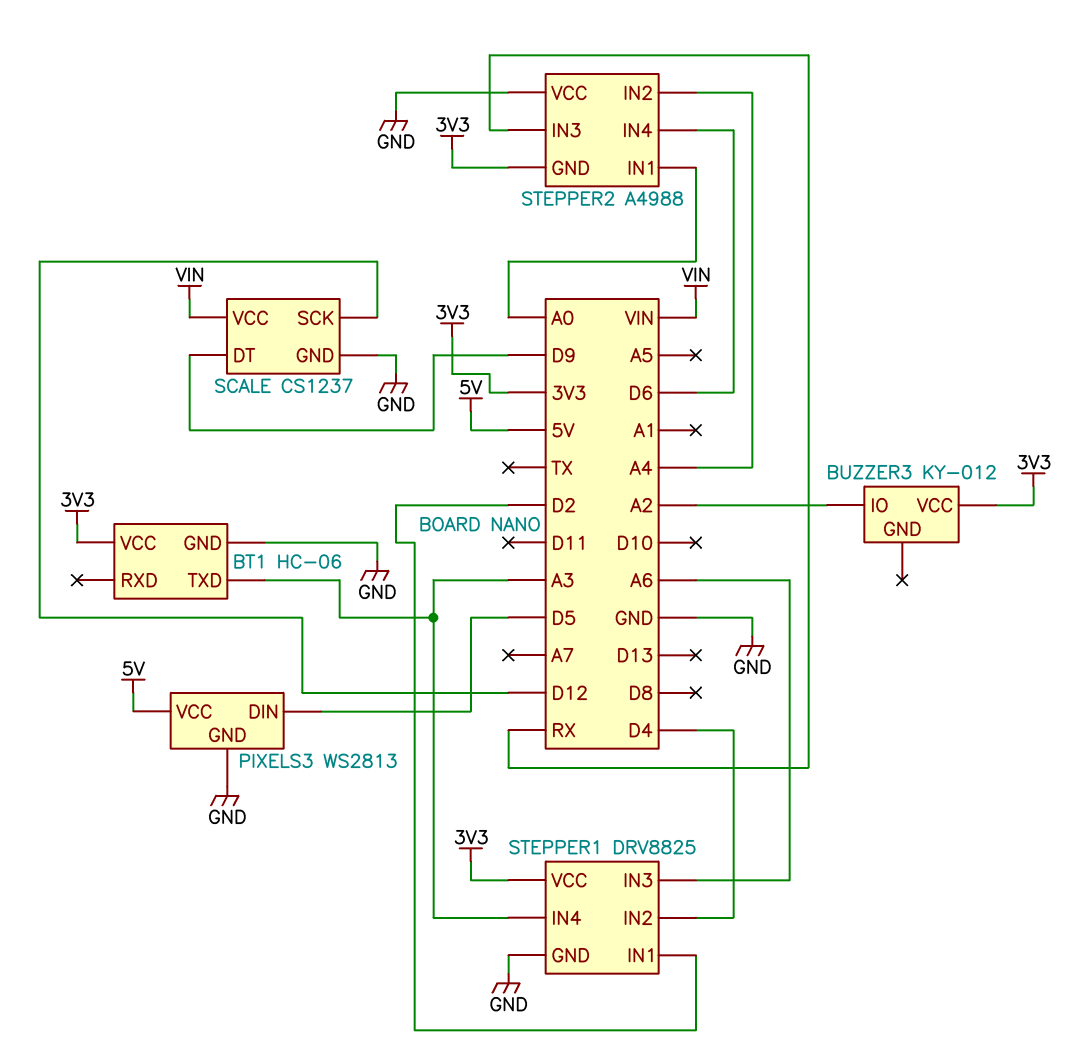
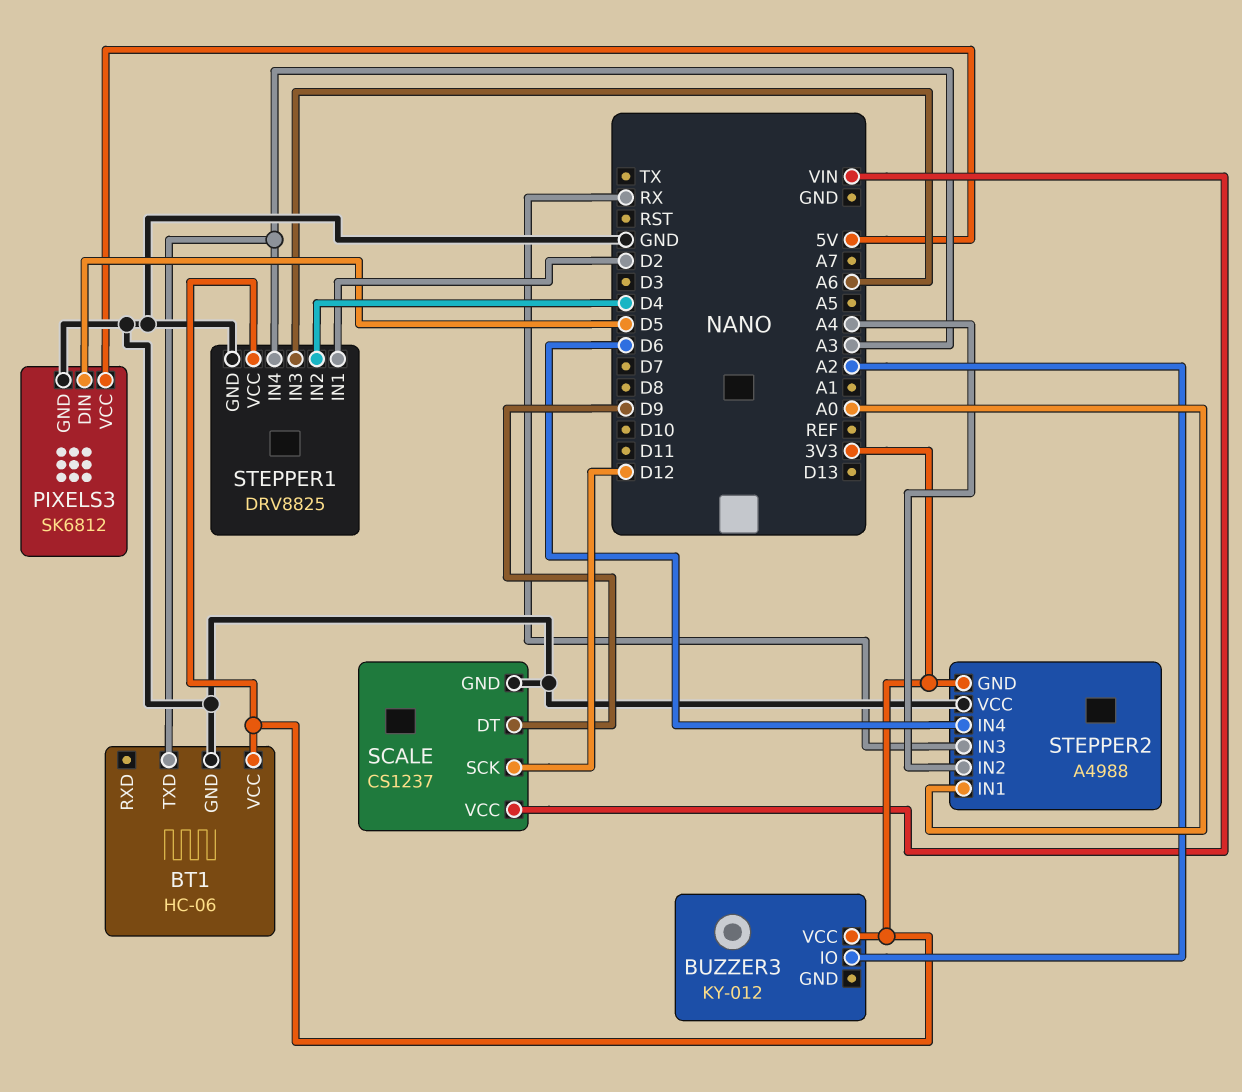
PIXELS3: WS2813 -> SK6812

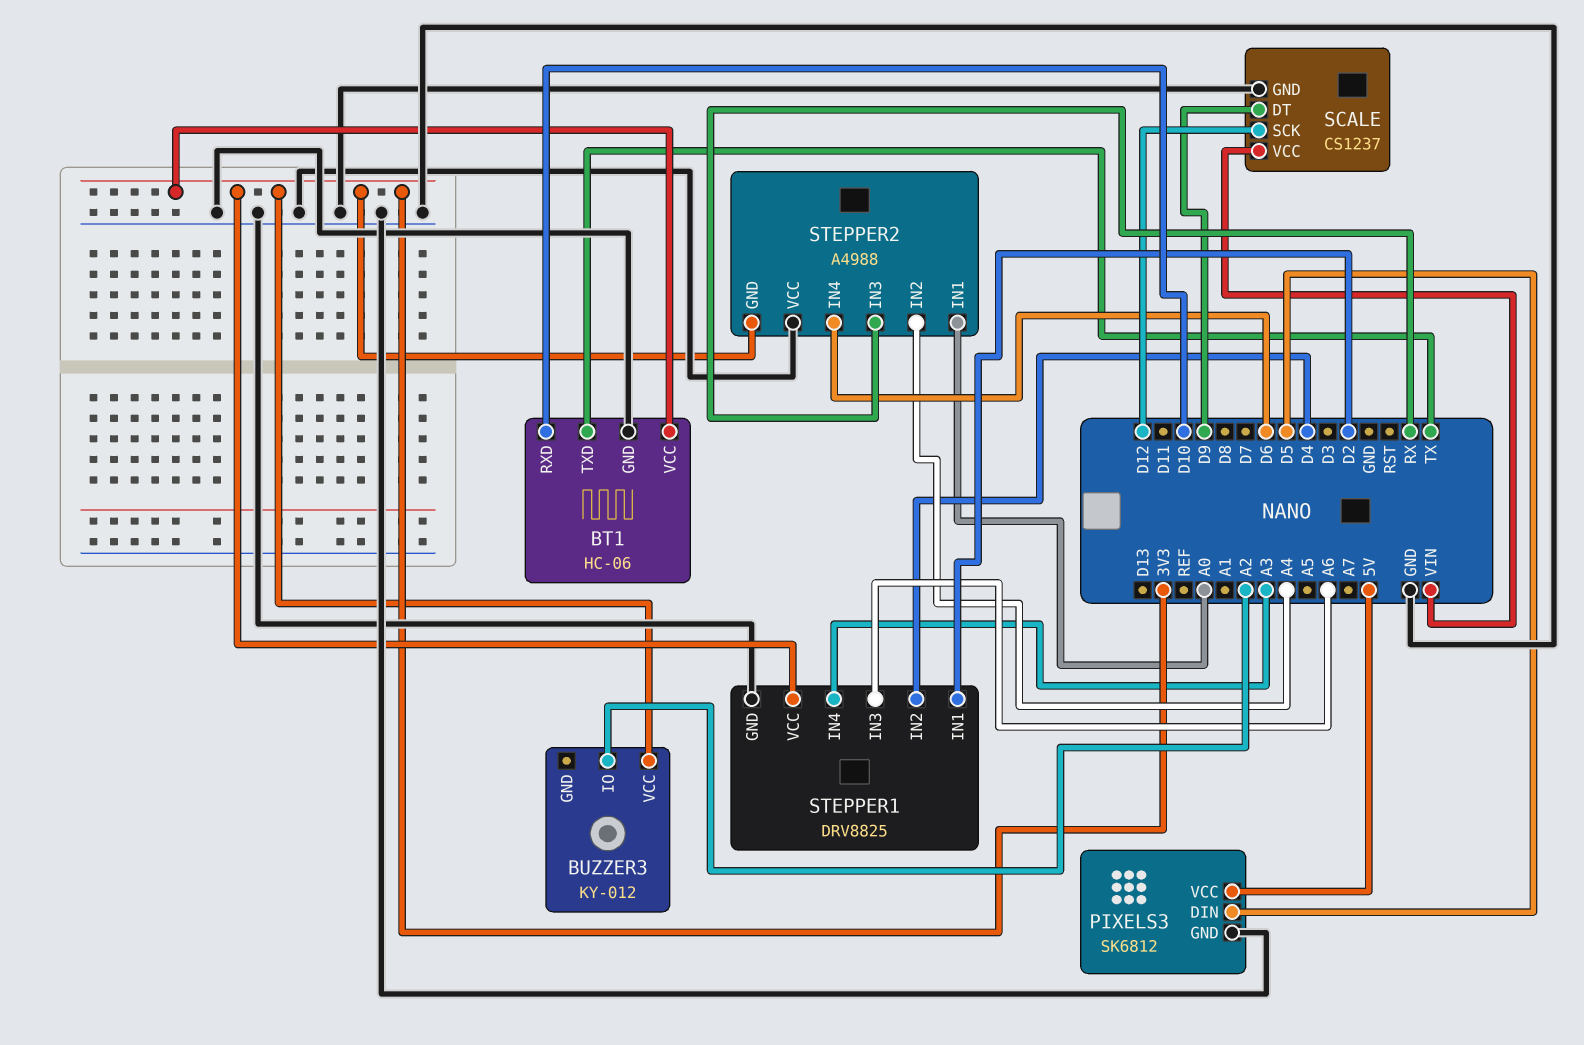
BT1 pin RXD: none -> D10
BT1 pin TXD: A3 -> TX

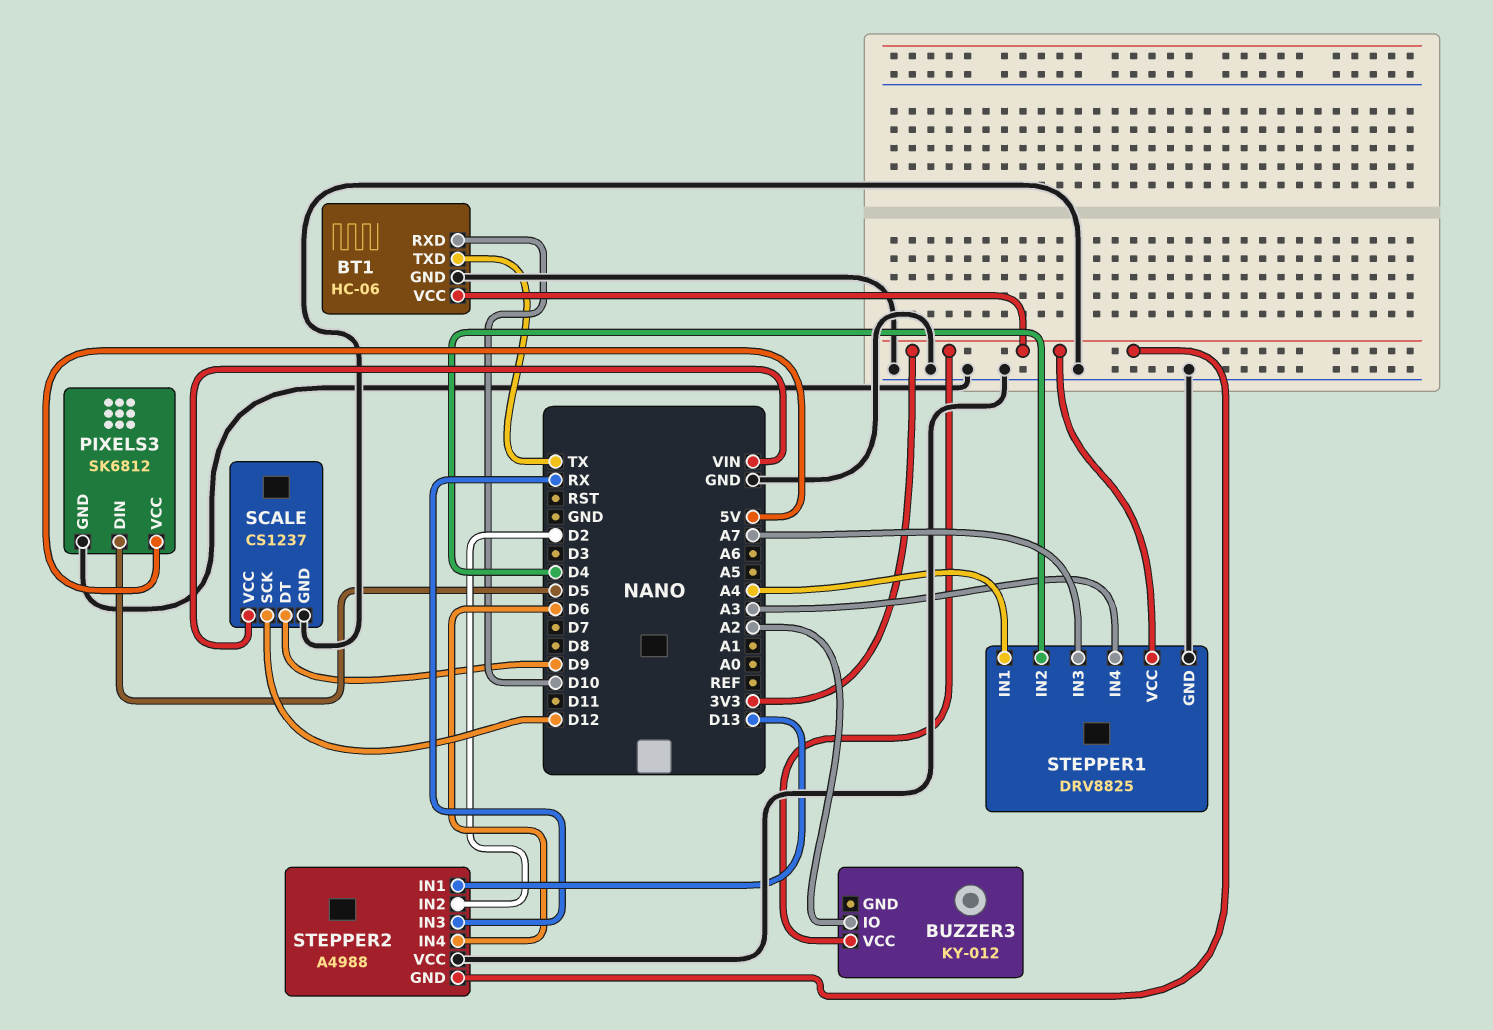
STEPPER1 pin IN1: D2 -> A4
STEPPER1 pin IN3: A6 -> A7
STEPPER2 pin IN1: A0 -> D13
STEPPER2 pin IN2: A4 -> D2

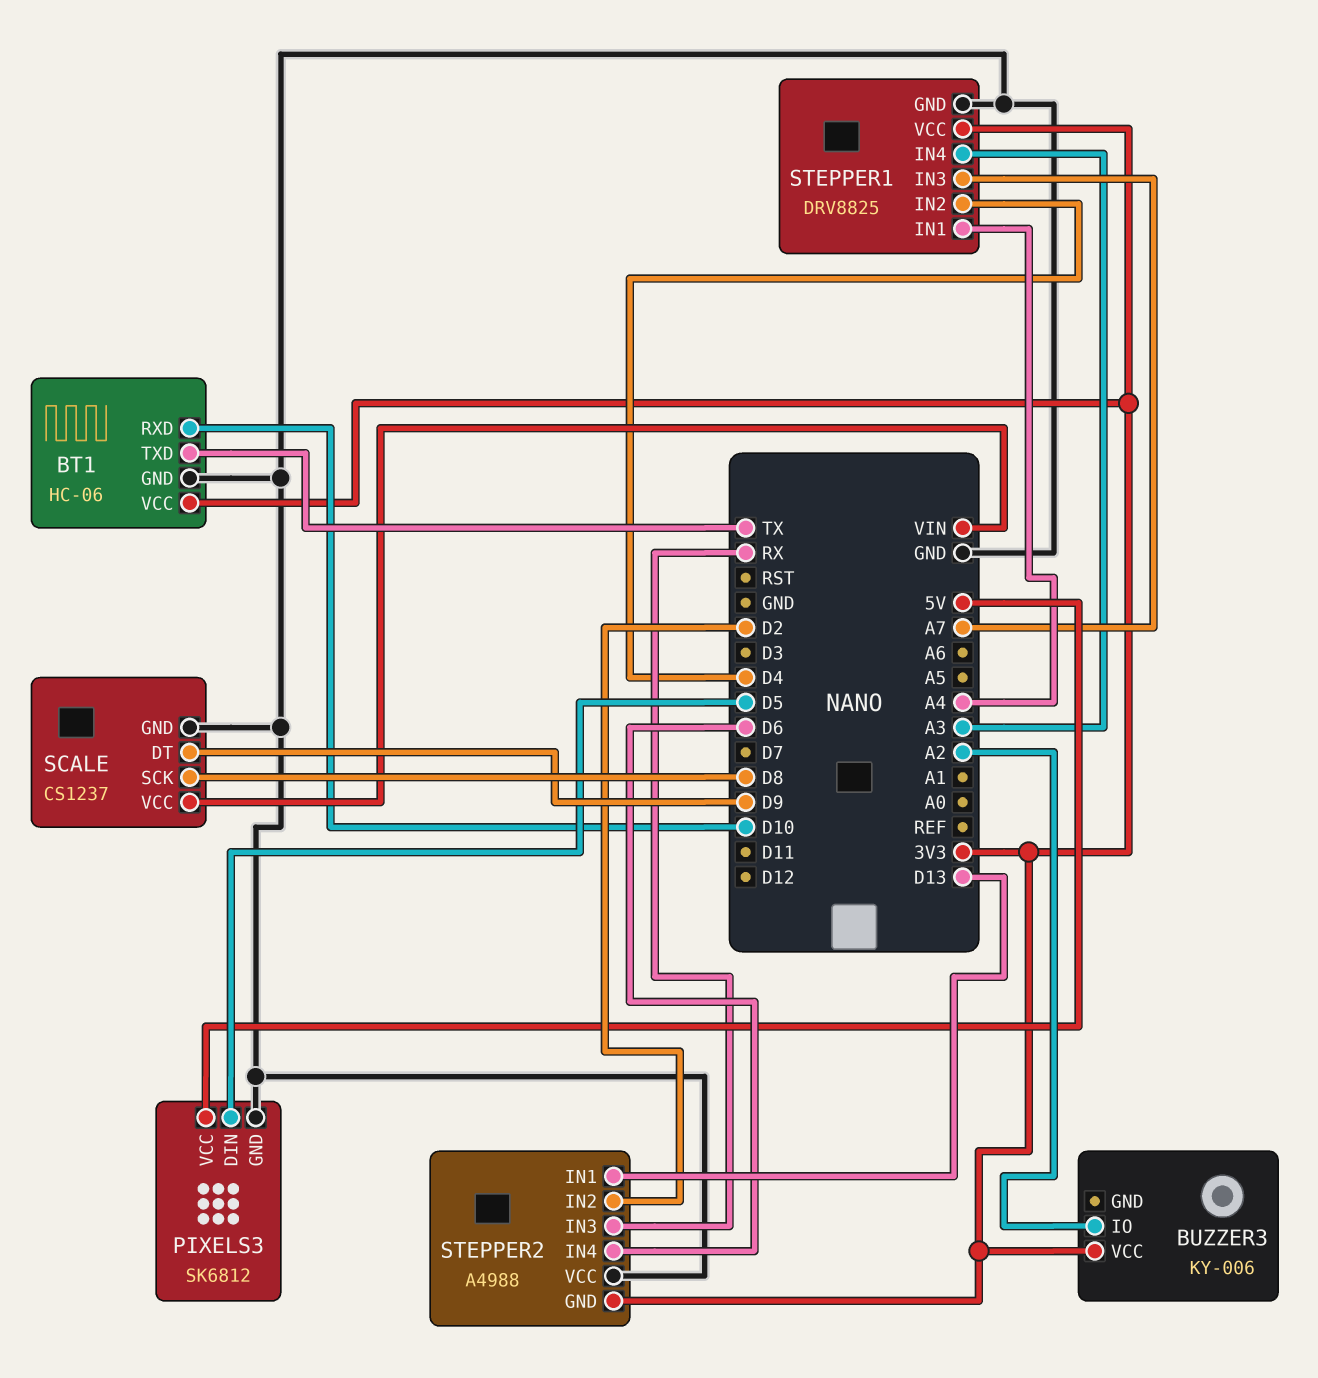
BUZZER3: KY-012 -> KY-006
SCALE pin SCK: D12 -> D8

